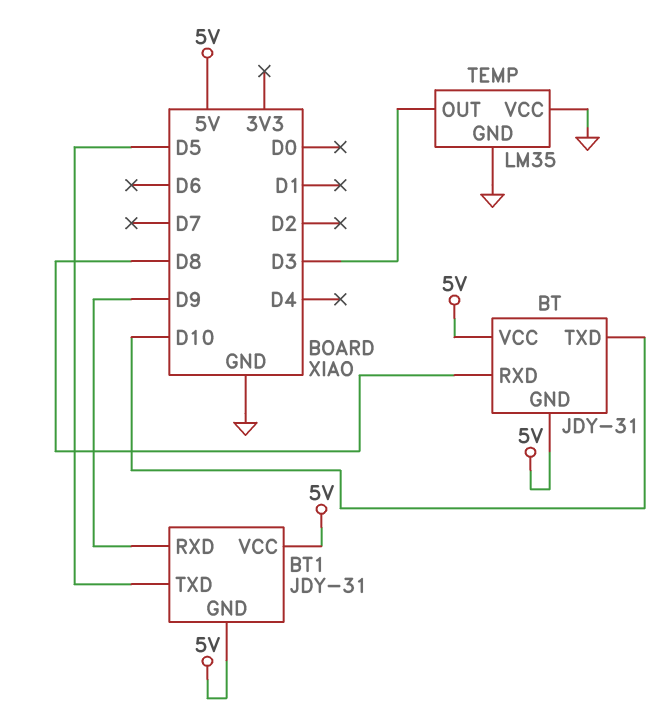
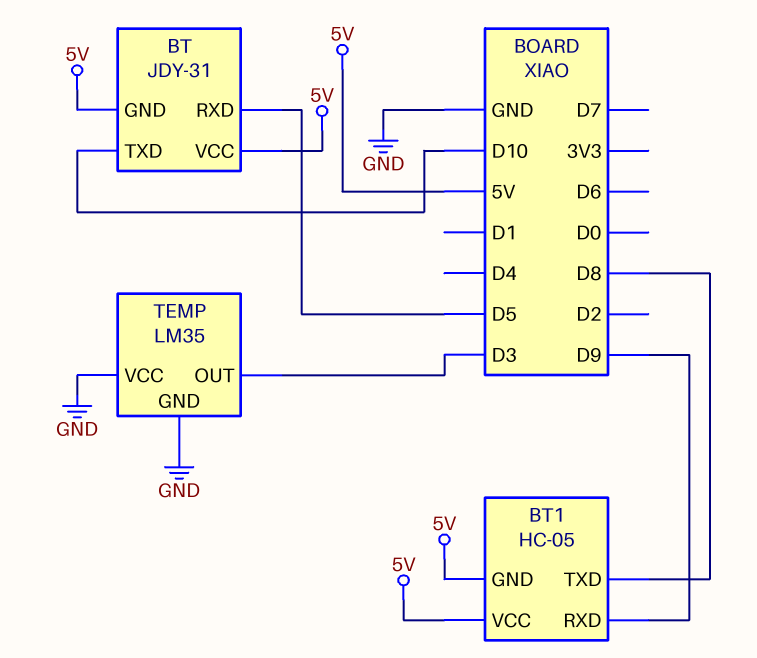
BT pin RXD: D8 -> D5
BT1: JDY-31 -> HC-05
BT1 pin TXD: D5 -> D8

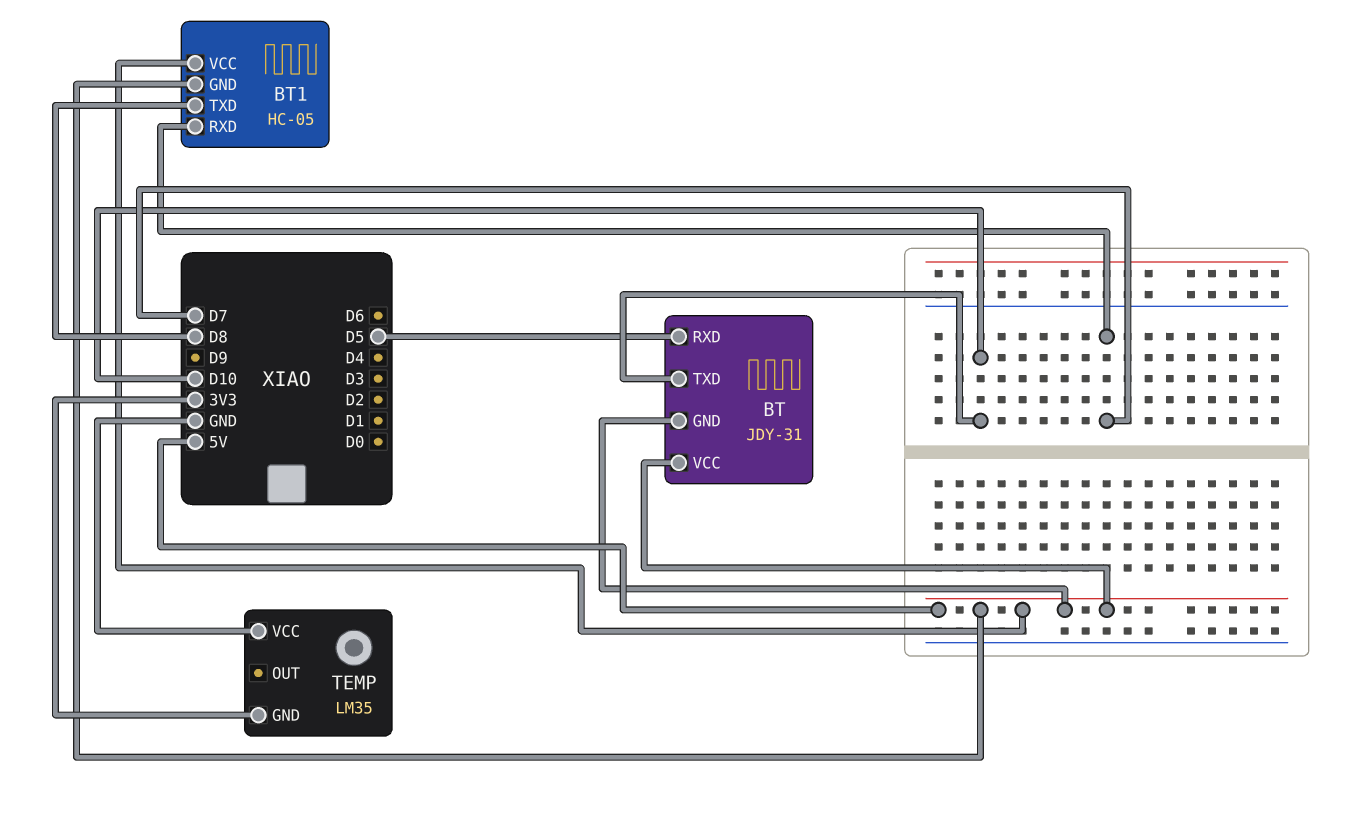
BT1 pin RXD: D9 -> D7
TEMP pin GND: GND -> 3V3
TEMP pin OUT: D3 -> none

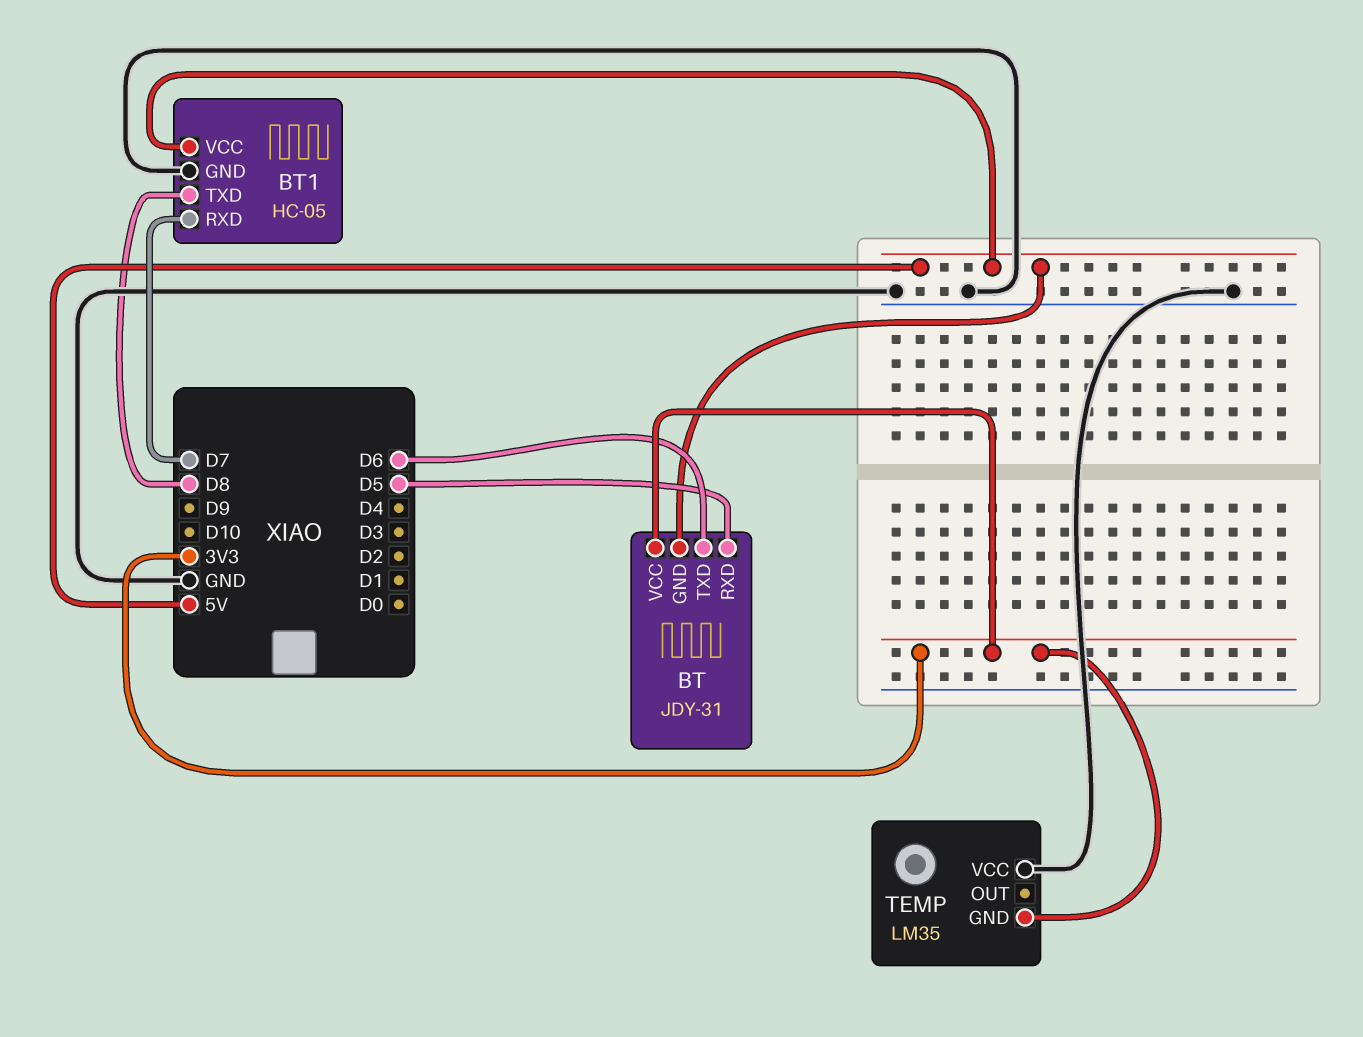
BT pin TXD: D10 -> D6
BT pin VCC: 5V -> 3V3
BT1 pin GND: 5V -> GND

